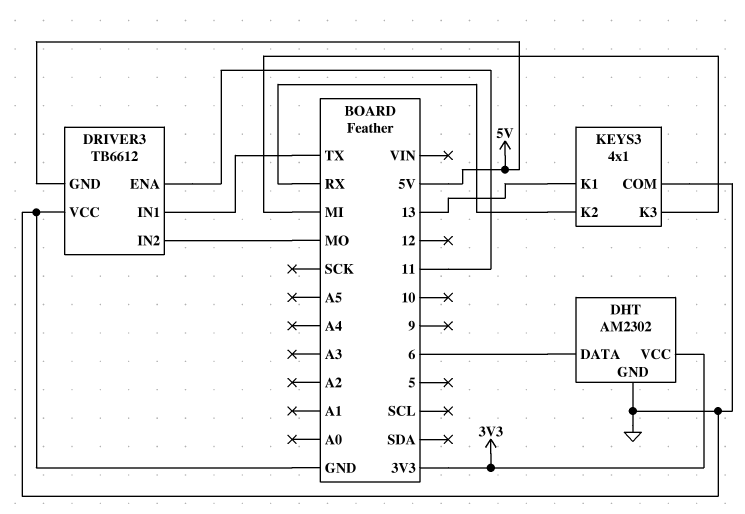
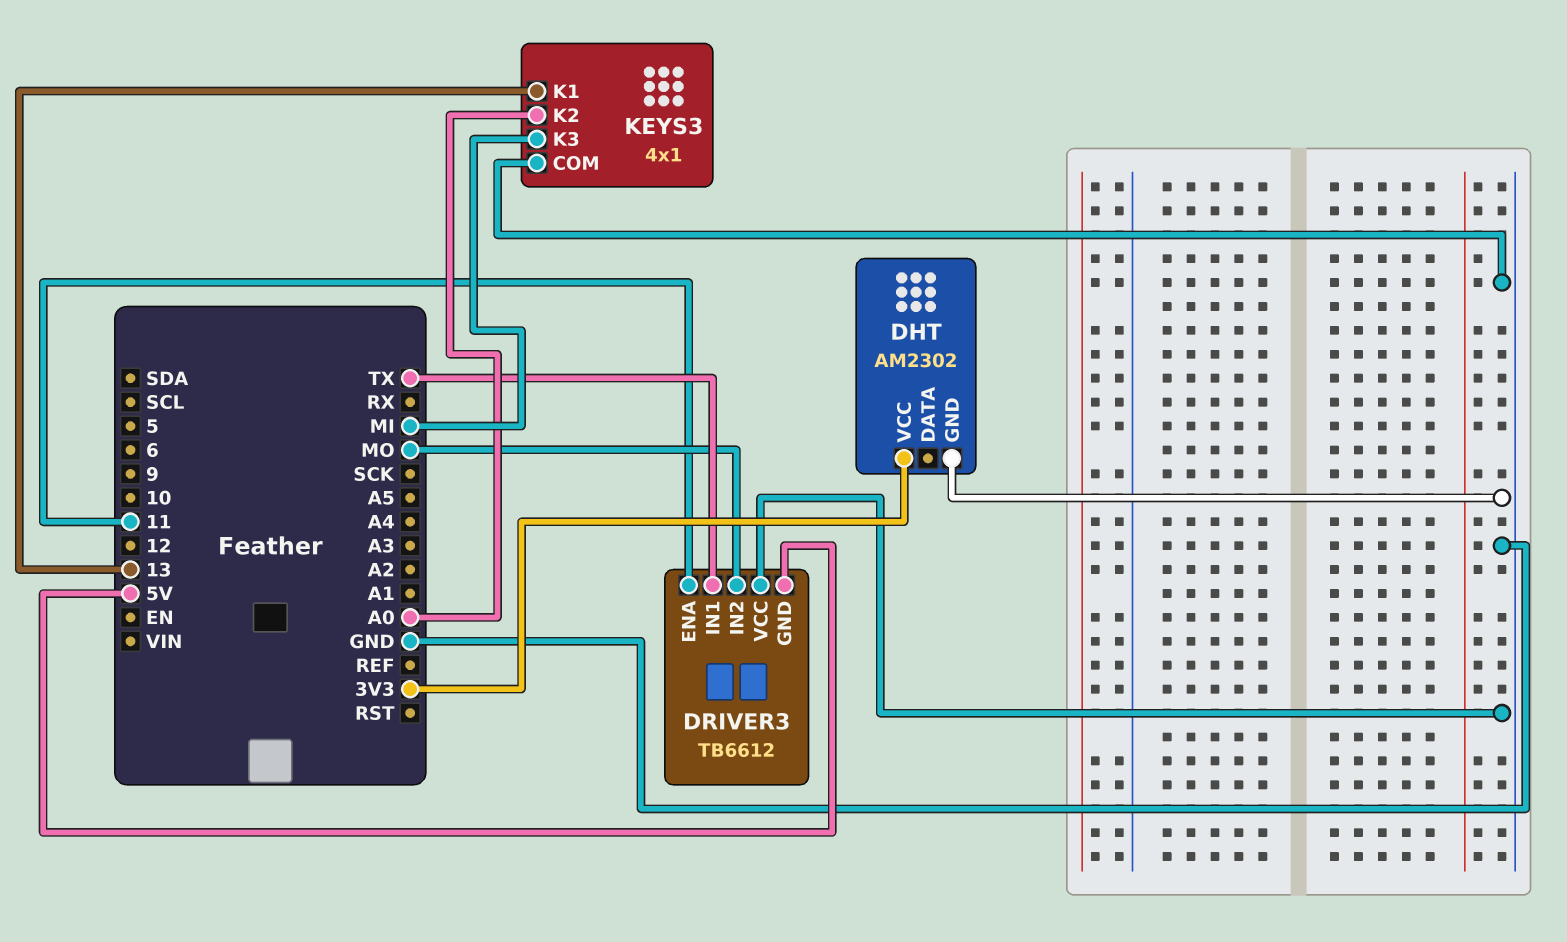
DHT pin DATA: 6 -> none
KEYS3 pin K2: RX -> A0

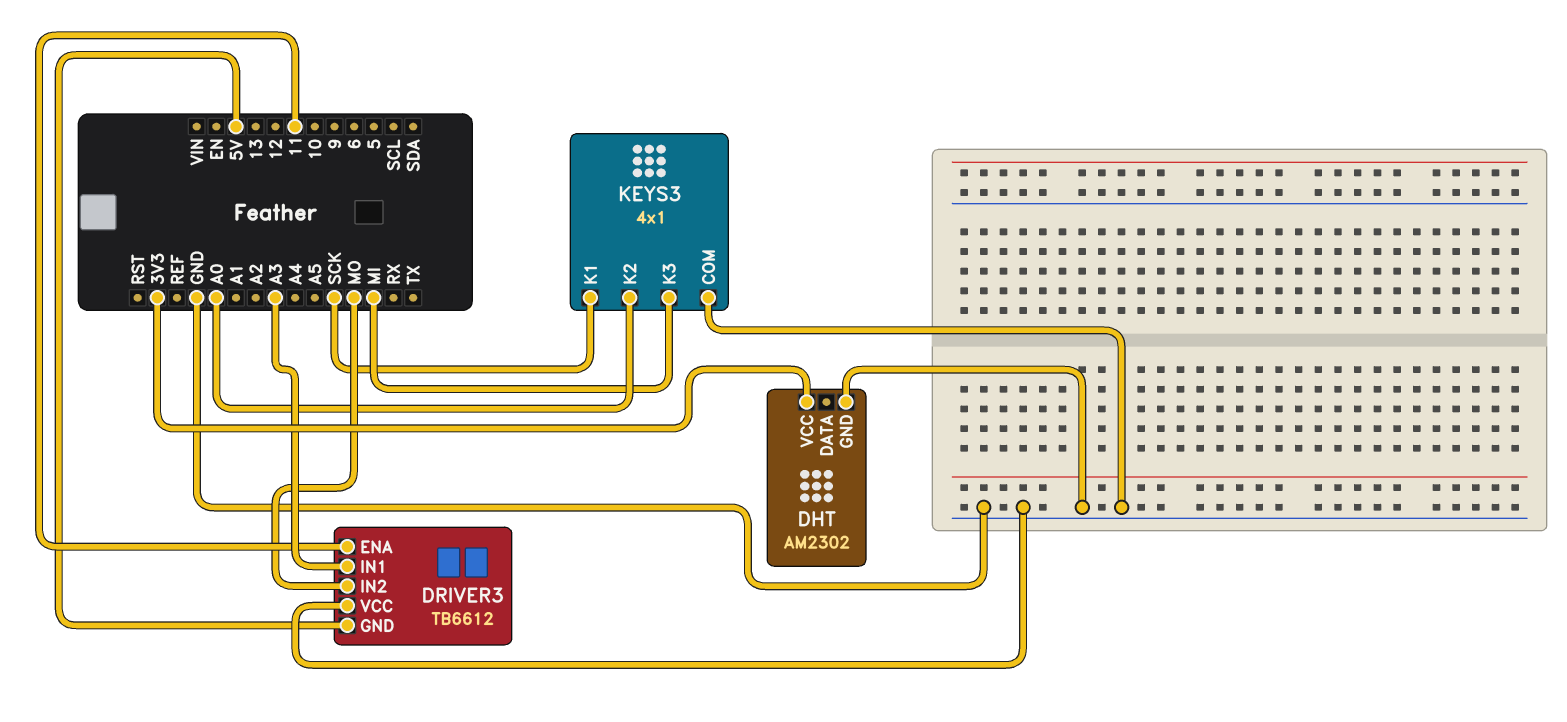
DRIVER3 pin IN1: TX -> A3
KEYS3 pin K1: 13 -> SCK

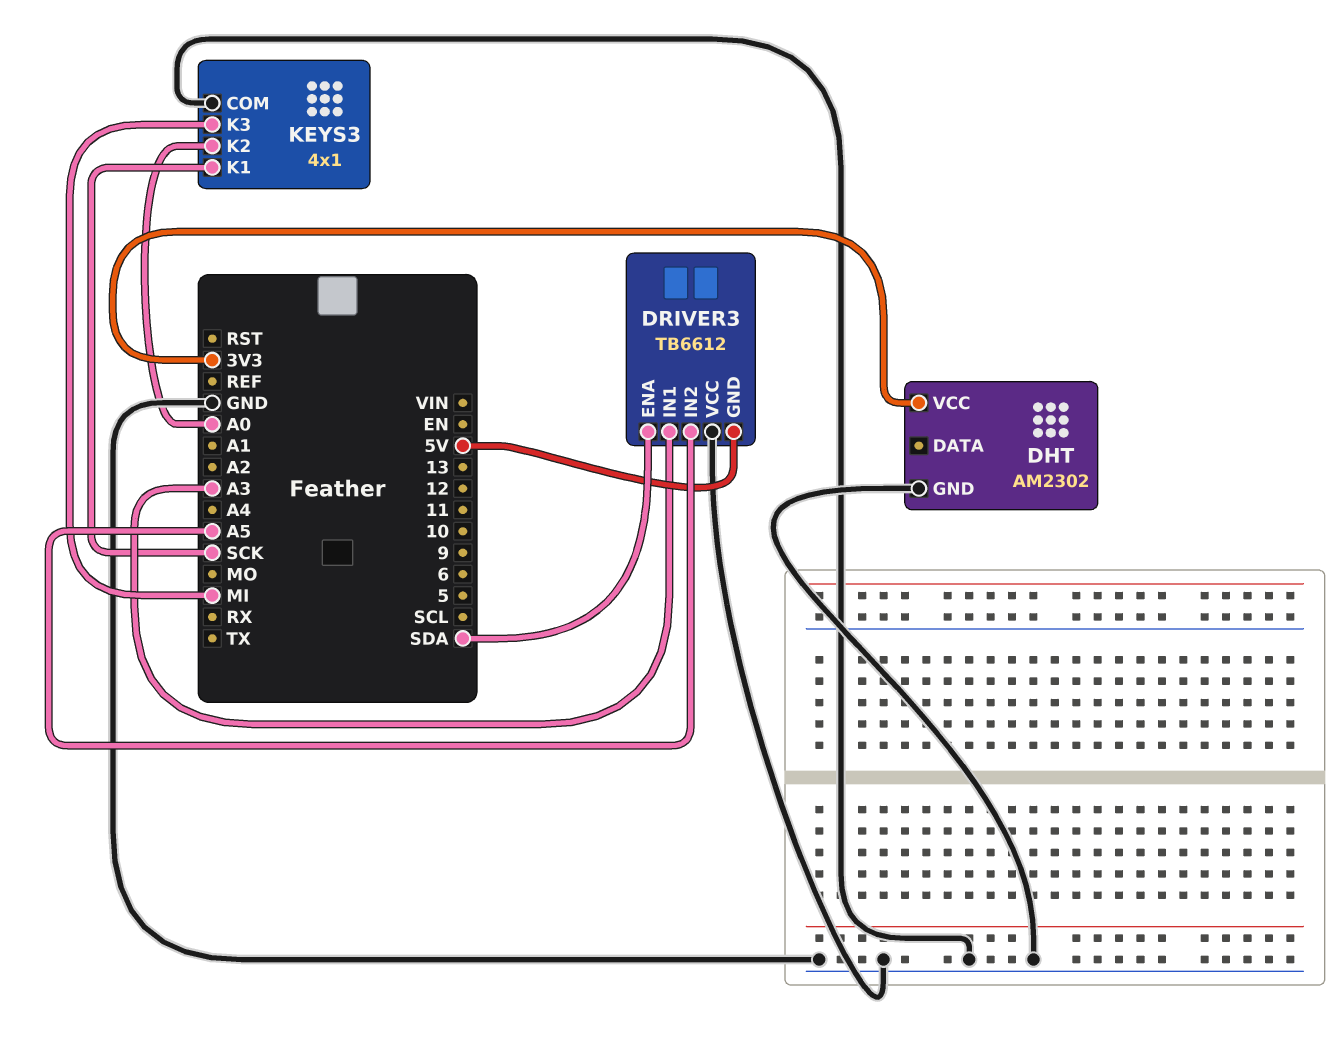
DRIVER3 pin ENA: 11 -> SDA
DRIVER3 pin IN2: MO -> A5

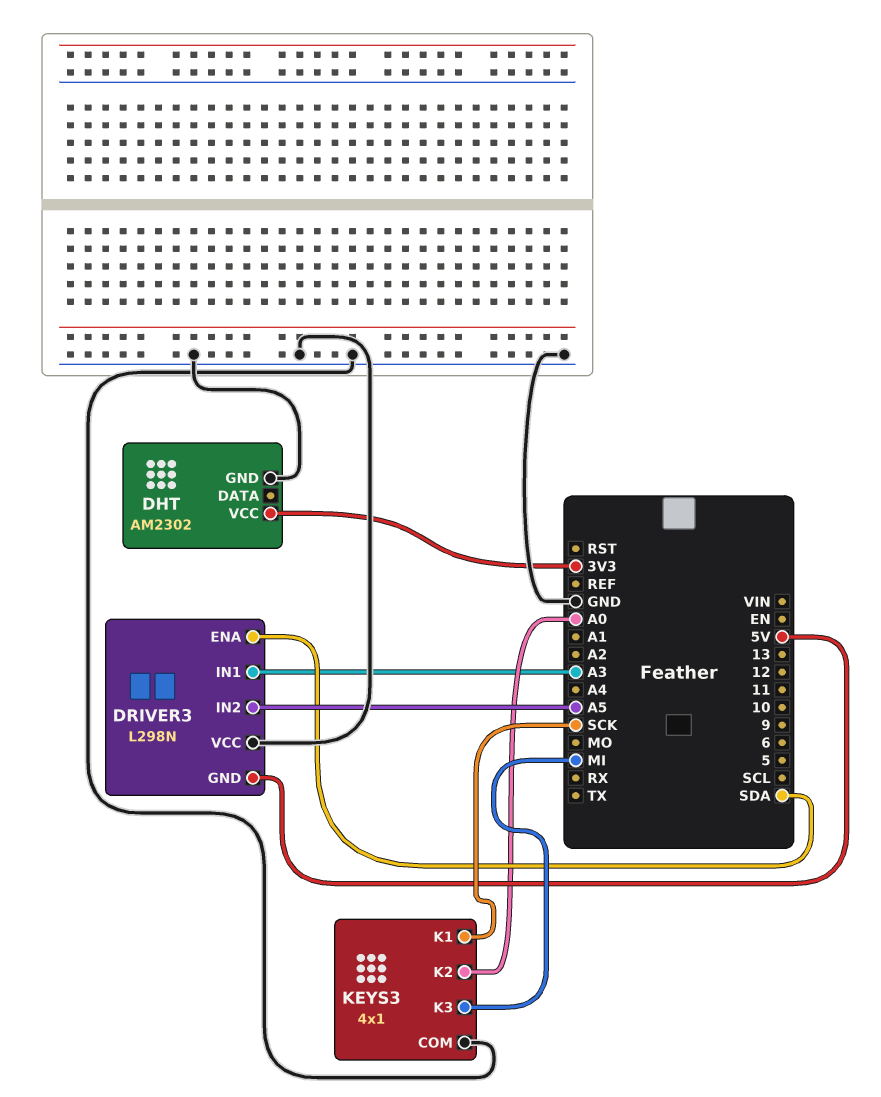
DRIVER3: TB6612 -> L298N

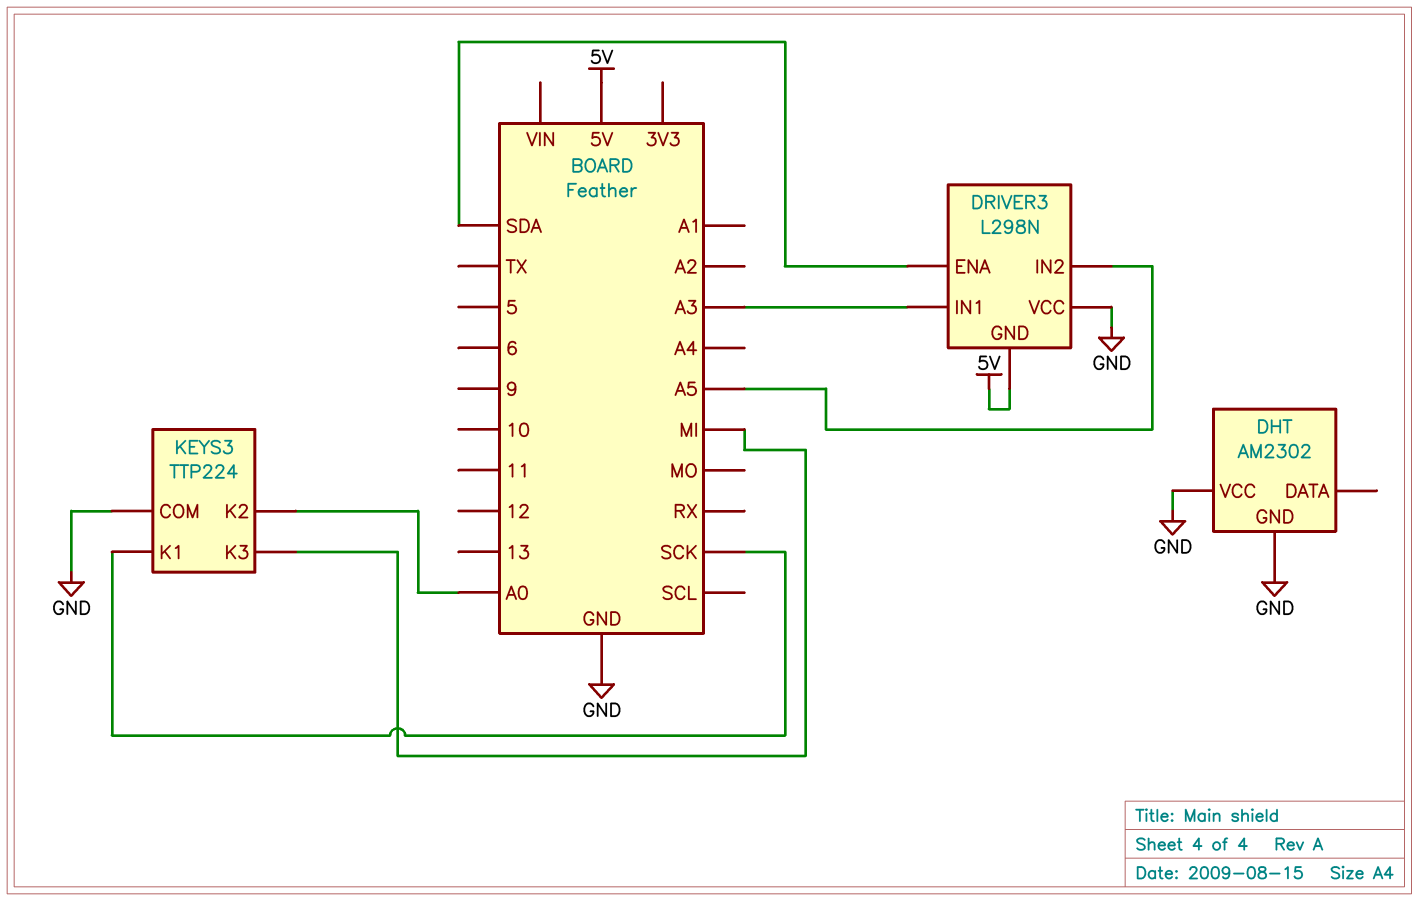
DHT pin VCC: 3V3 -> GND
KEYS3: 4x1 -> TTP224

